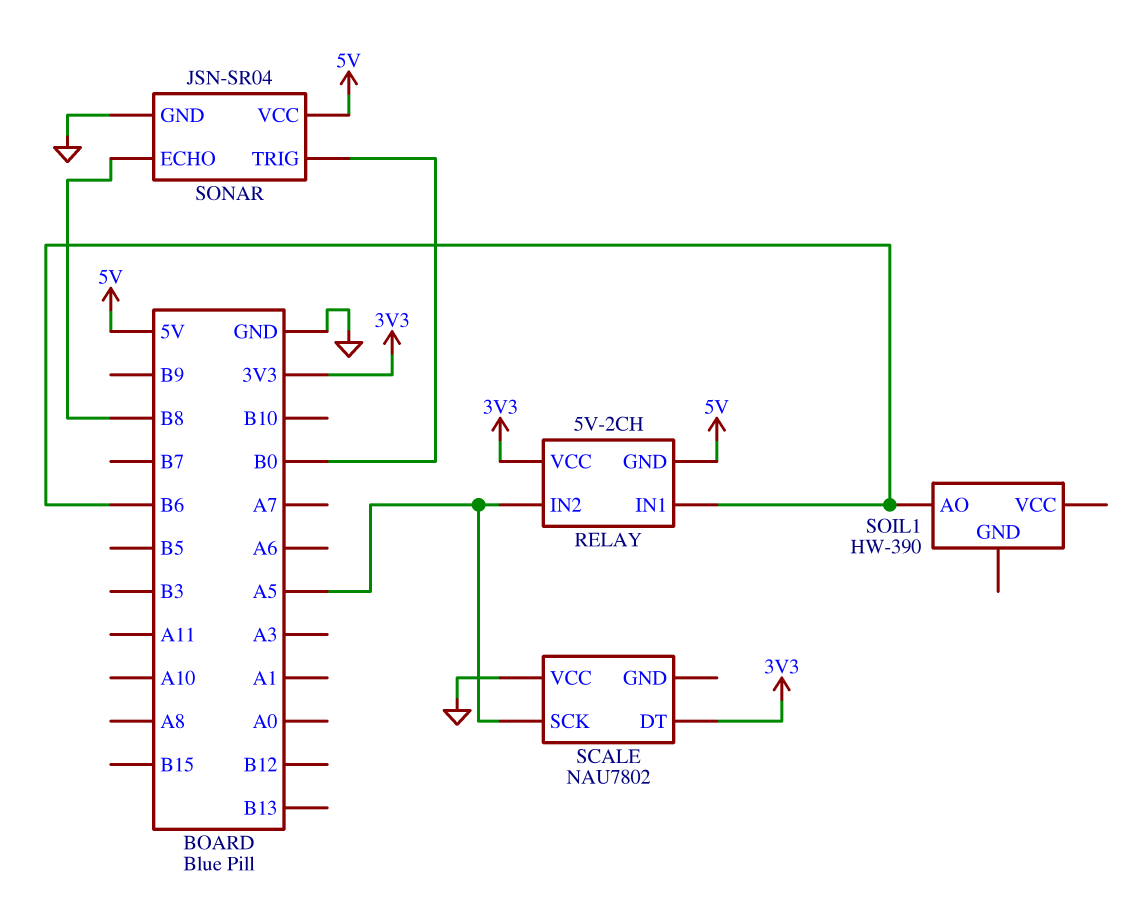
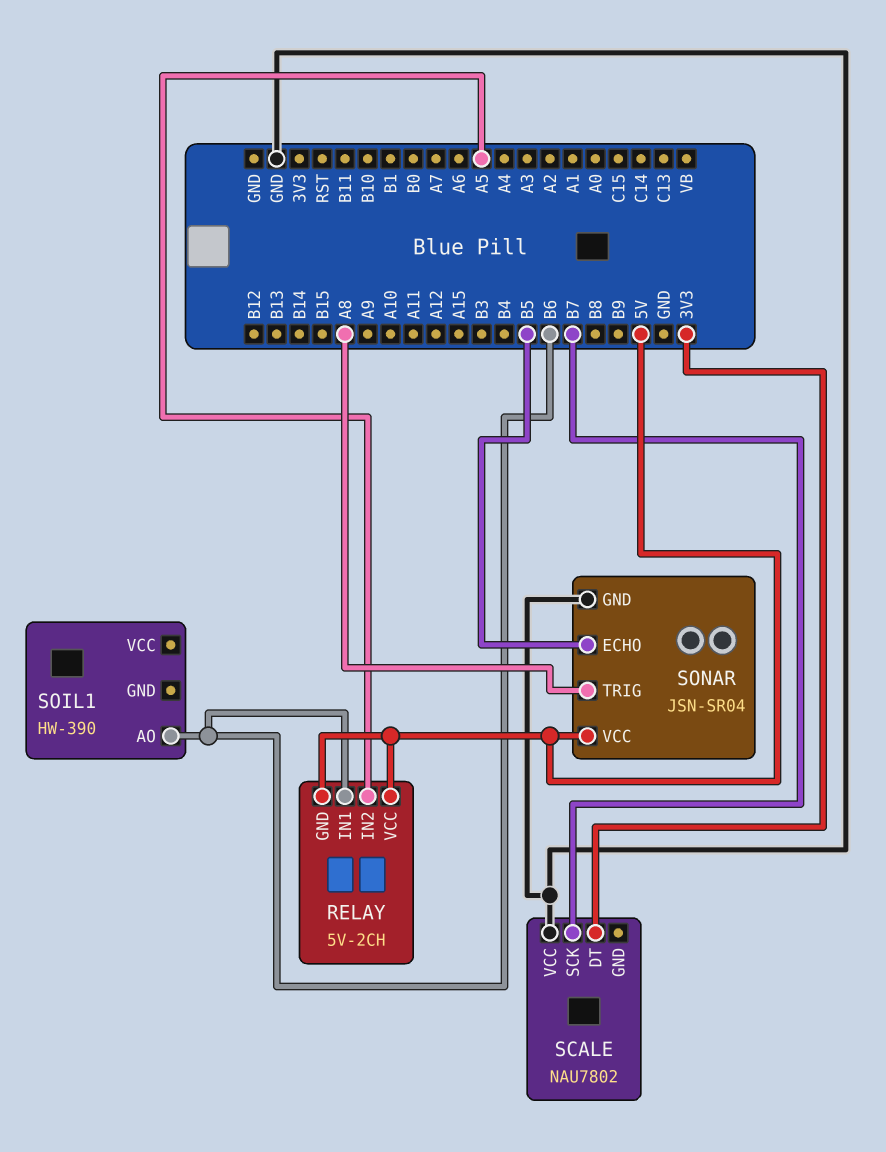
RELAY pin VCC: 3V3 -> 5V
SCALE pin SCK: A5 -> B7
SONAR pin ECHO: B8 -> B5
SONAR pin TRIG: B0 -> A8

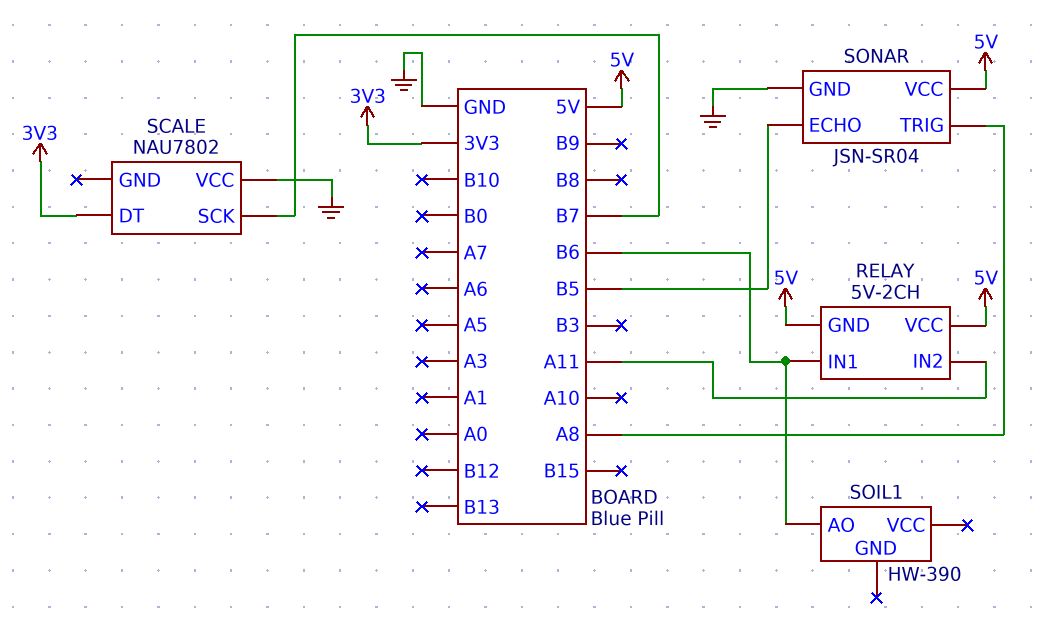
RELAY pin IN2: A5 -> A11

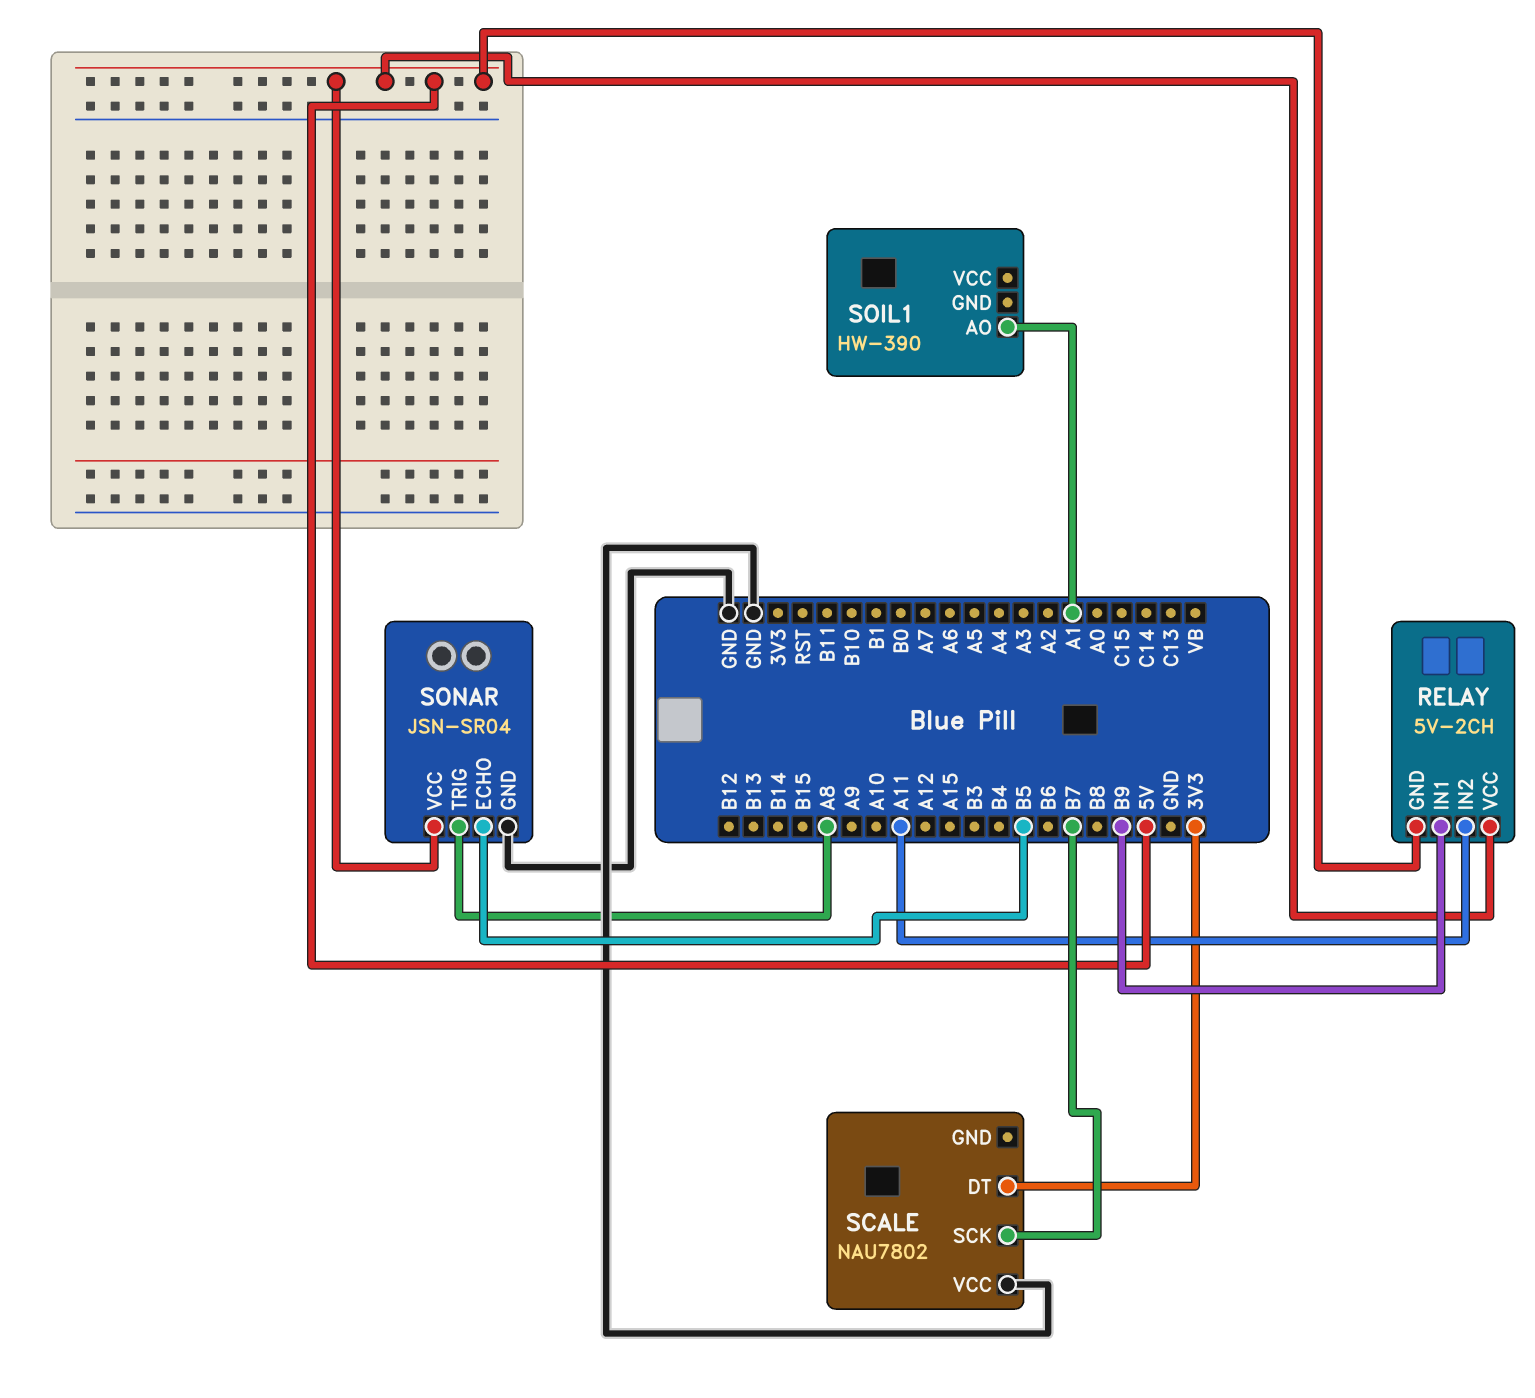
RELAY pin IN1: B6 -> B9
SOIL1 pin AO: B6 -> A1

